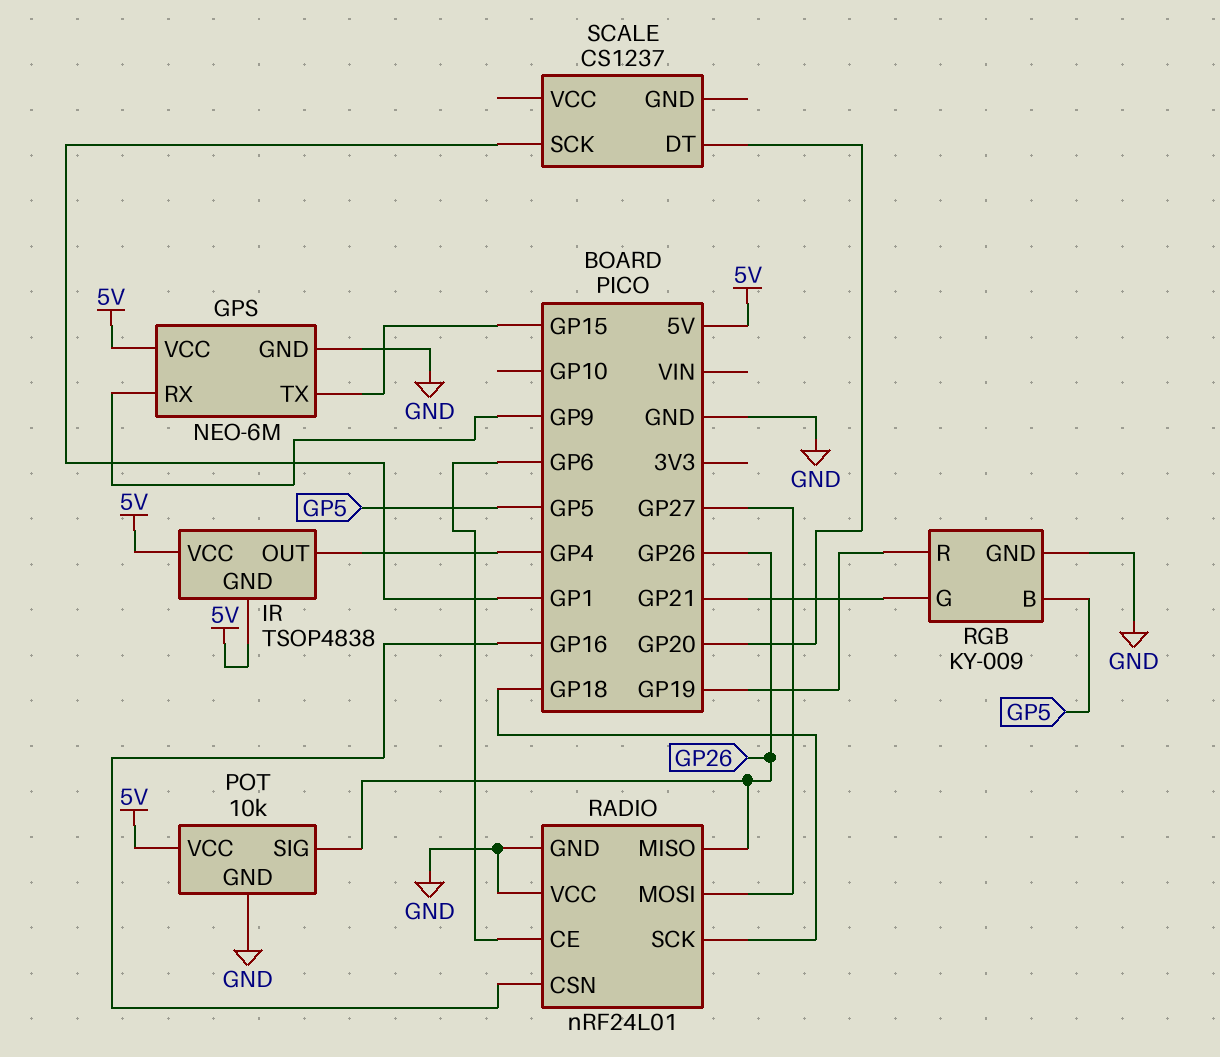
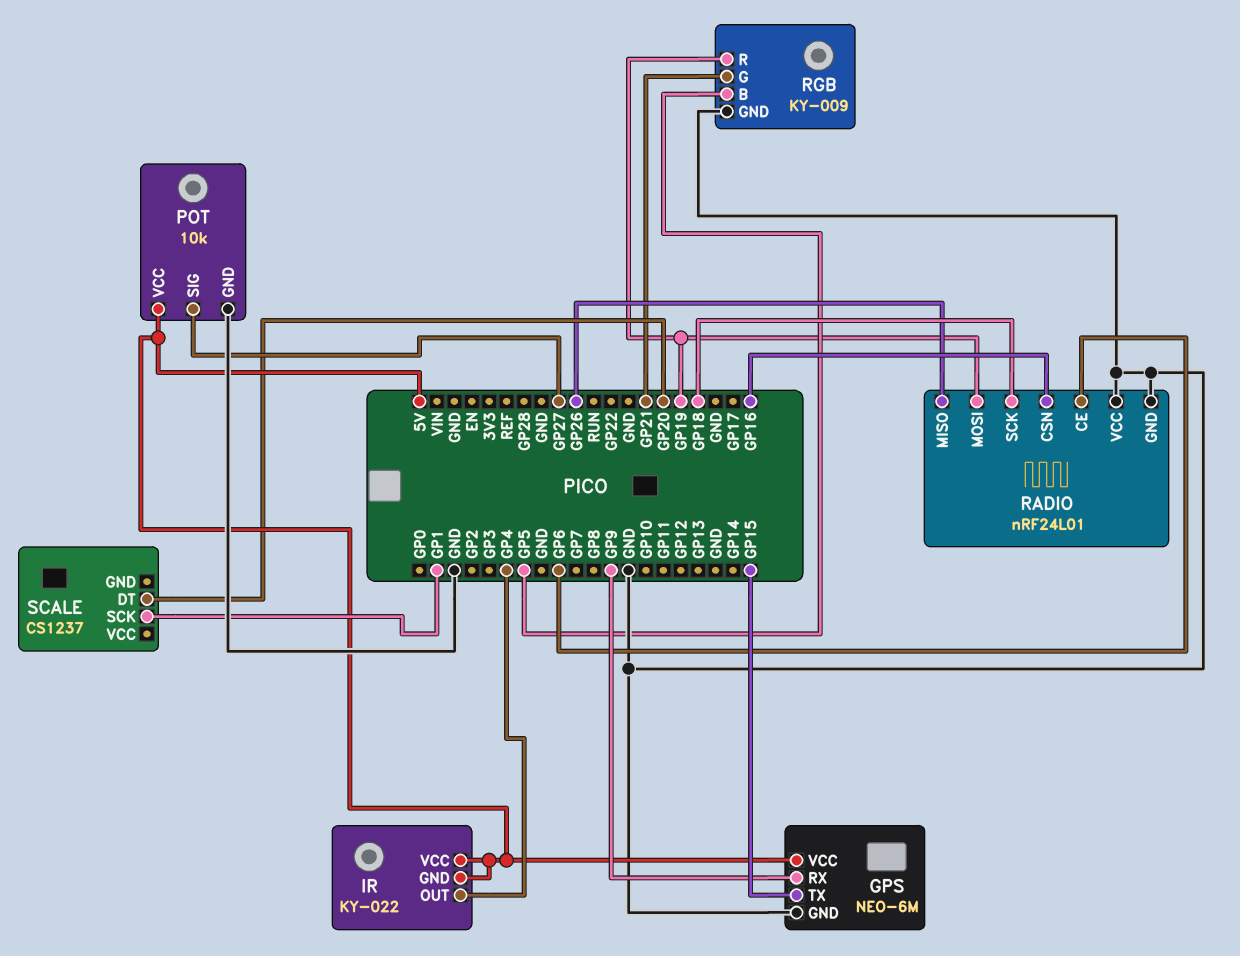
IR: TSOP4838 -> KY-022
POT pin SIG: GP26 -> GP27
RADIO pin MOSI: GP27 -> GP19

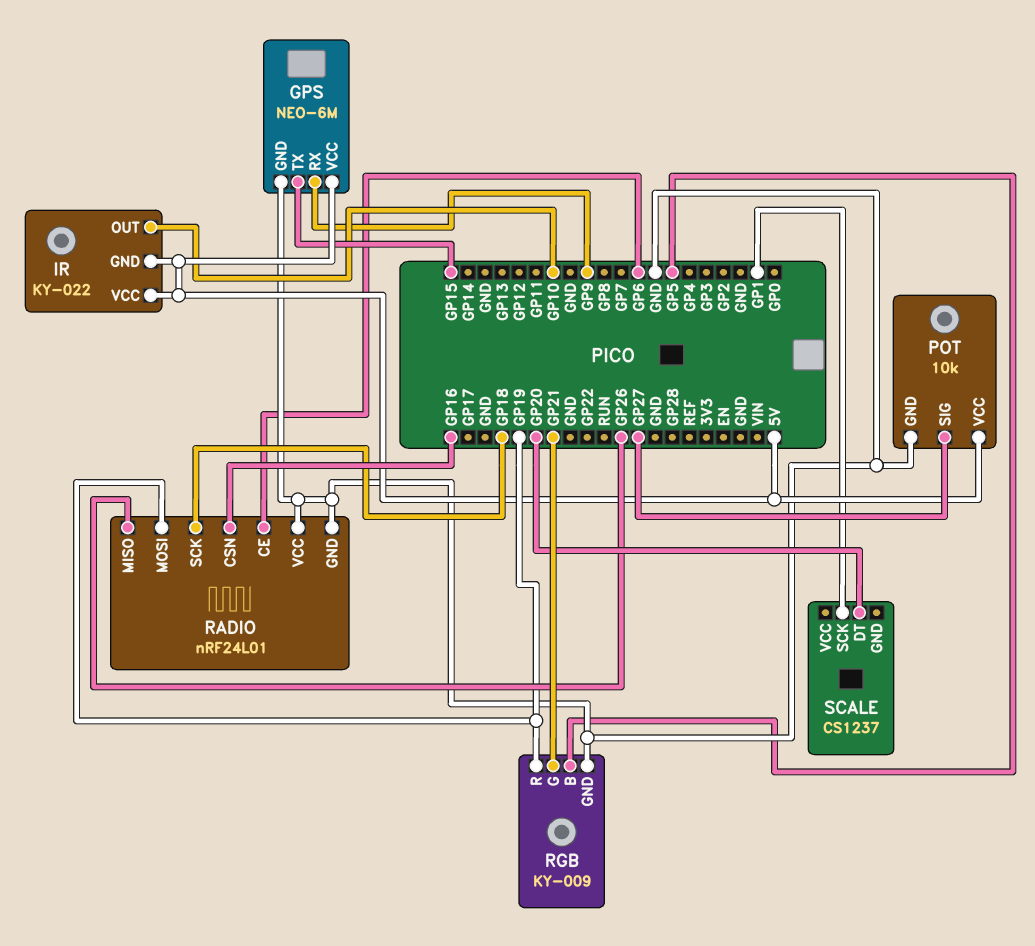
IR pin OUT: GP4 -> GP10

